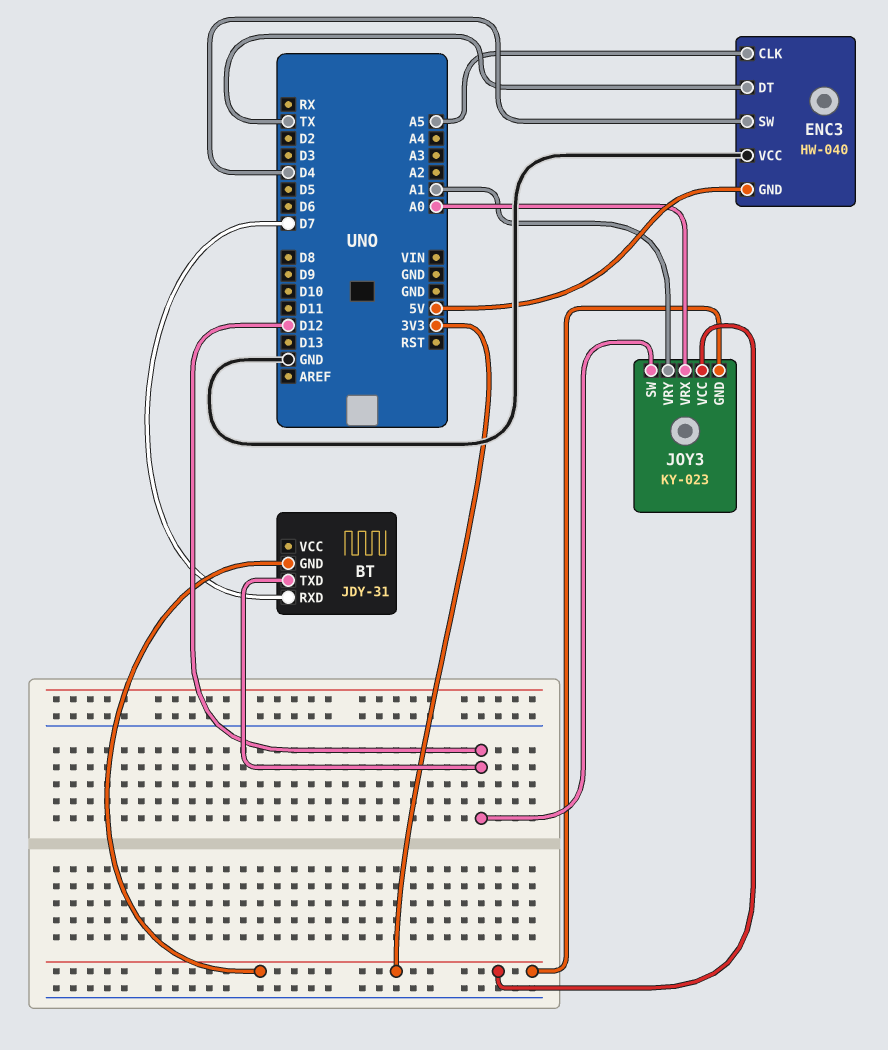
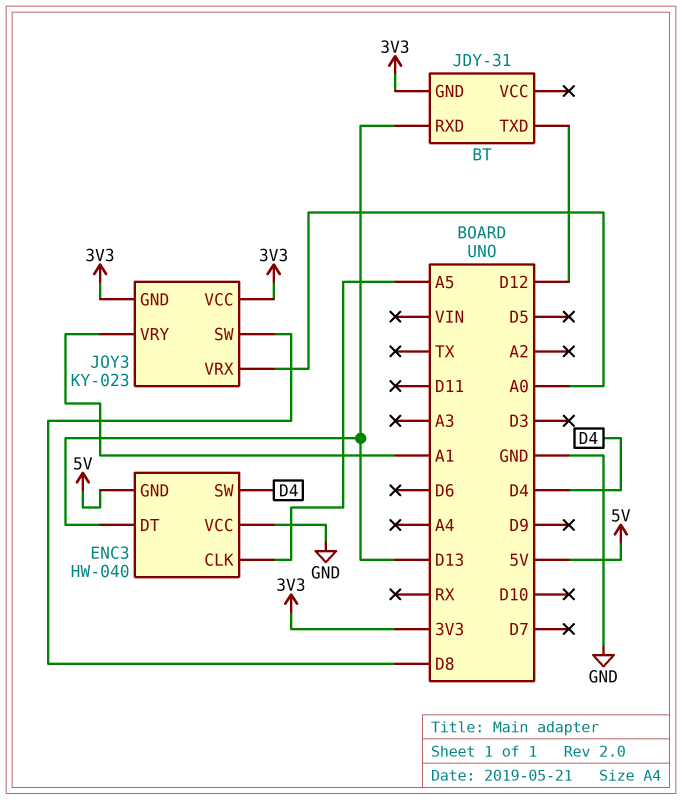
BT pin RXD: D7 -> D13
ENC3 pin DT: TX -> D13
JOY3 pin SW: D12 -> D8

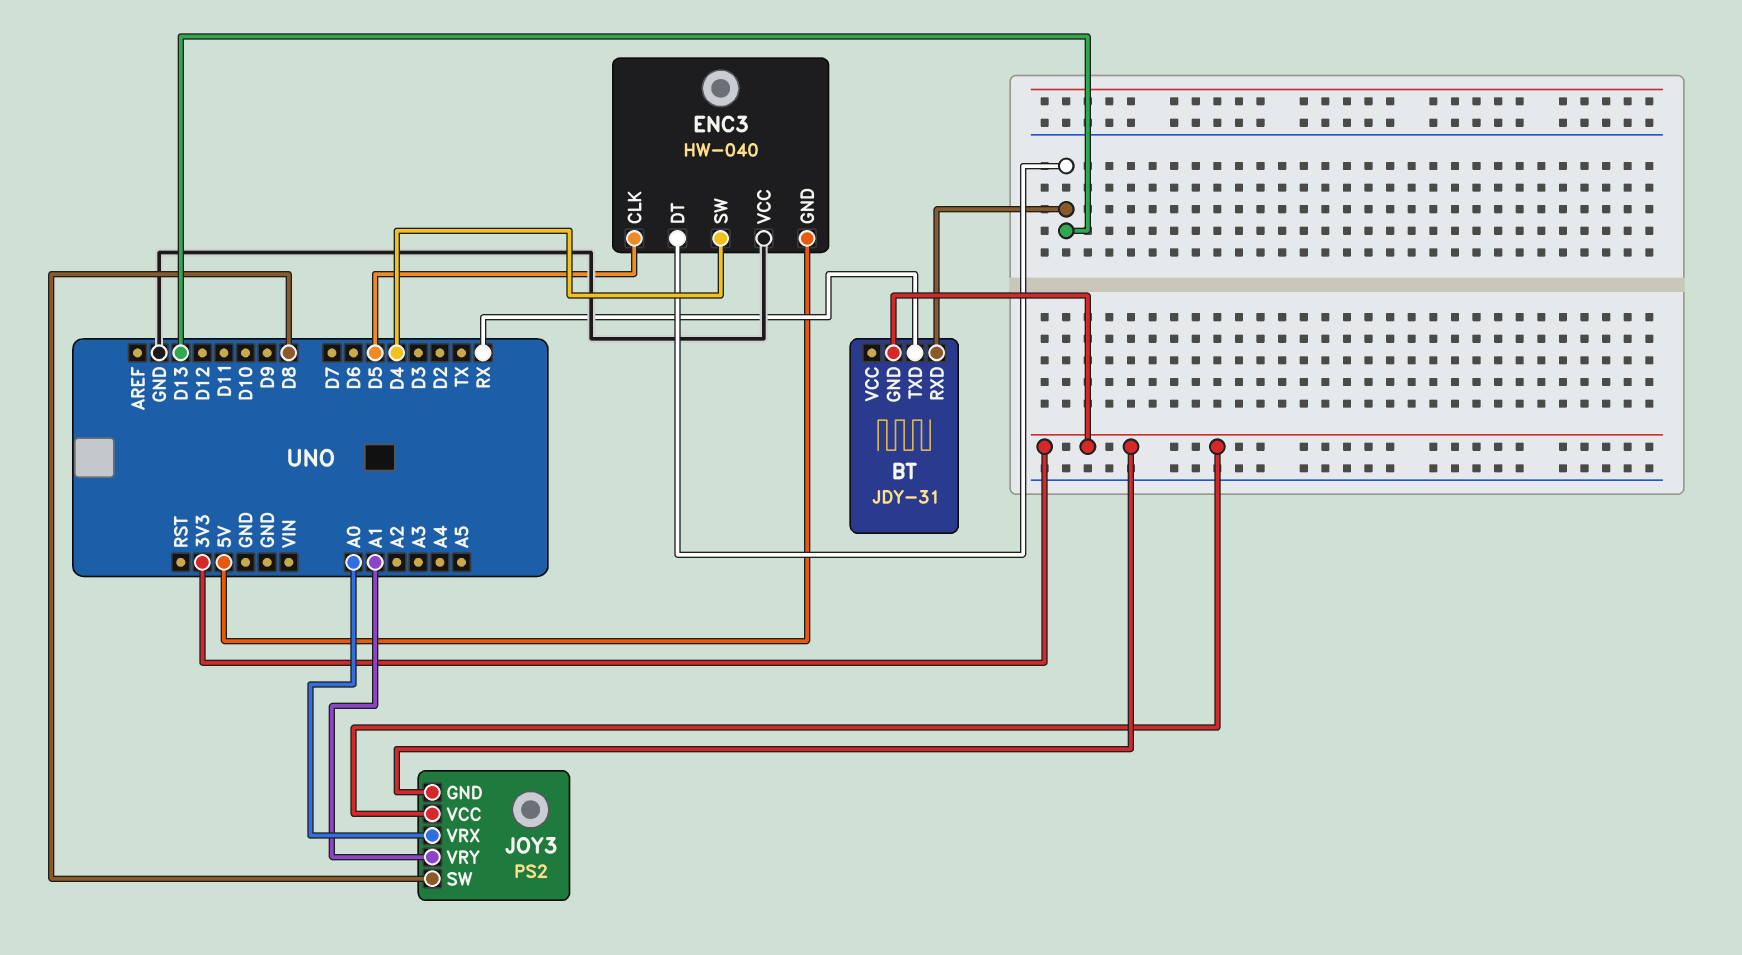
BT pin TXD: D12 -> RX
ENC3 pin CLK: A5 -> D5
JOY3: KY-023 -> PS2

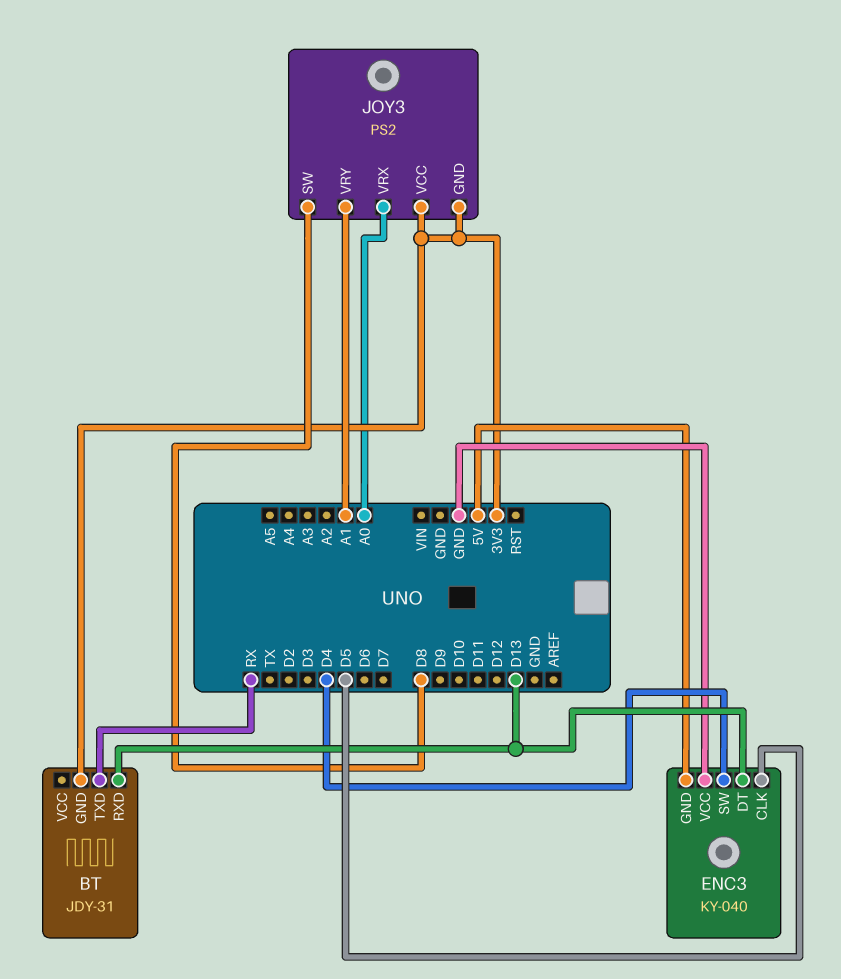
ENC3: HW-040 -> KY-040

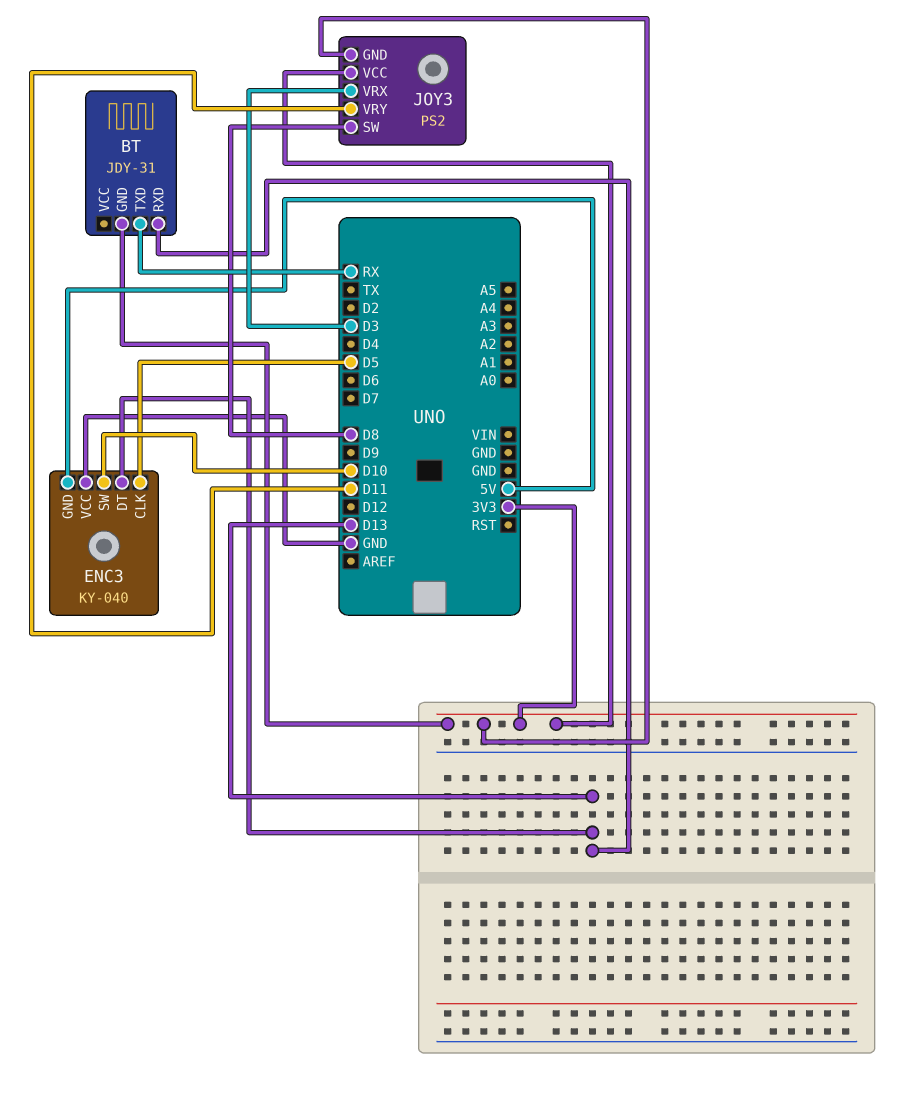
ENC3 pin SW: D4 -> D10
JOY3 pin VRX: A0 -> D3
JOY3 pin VRY: A1 -> D11

